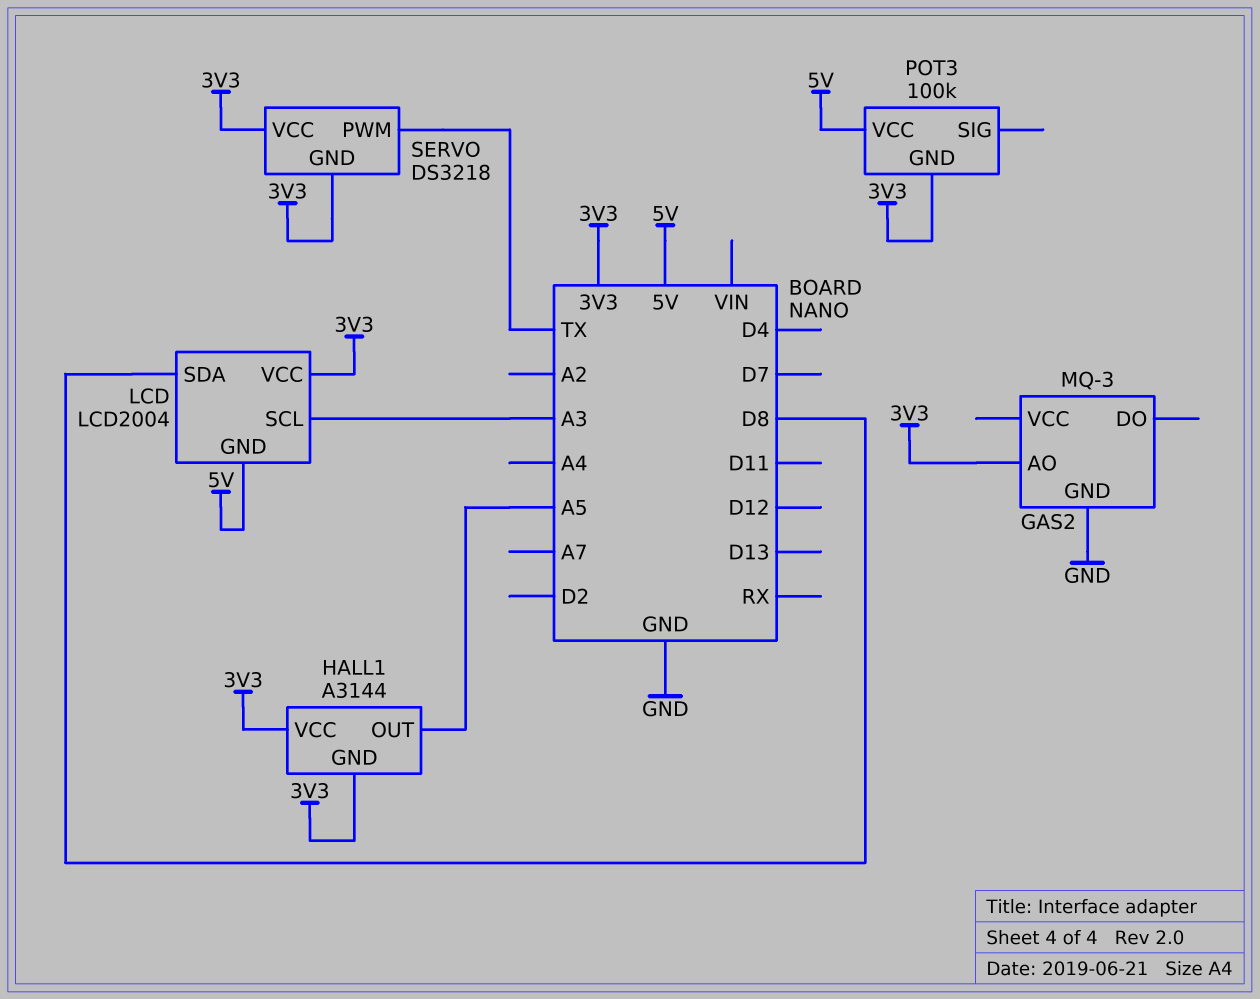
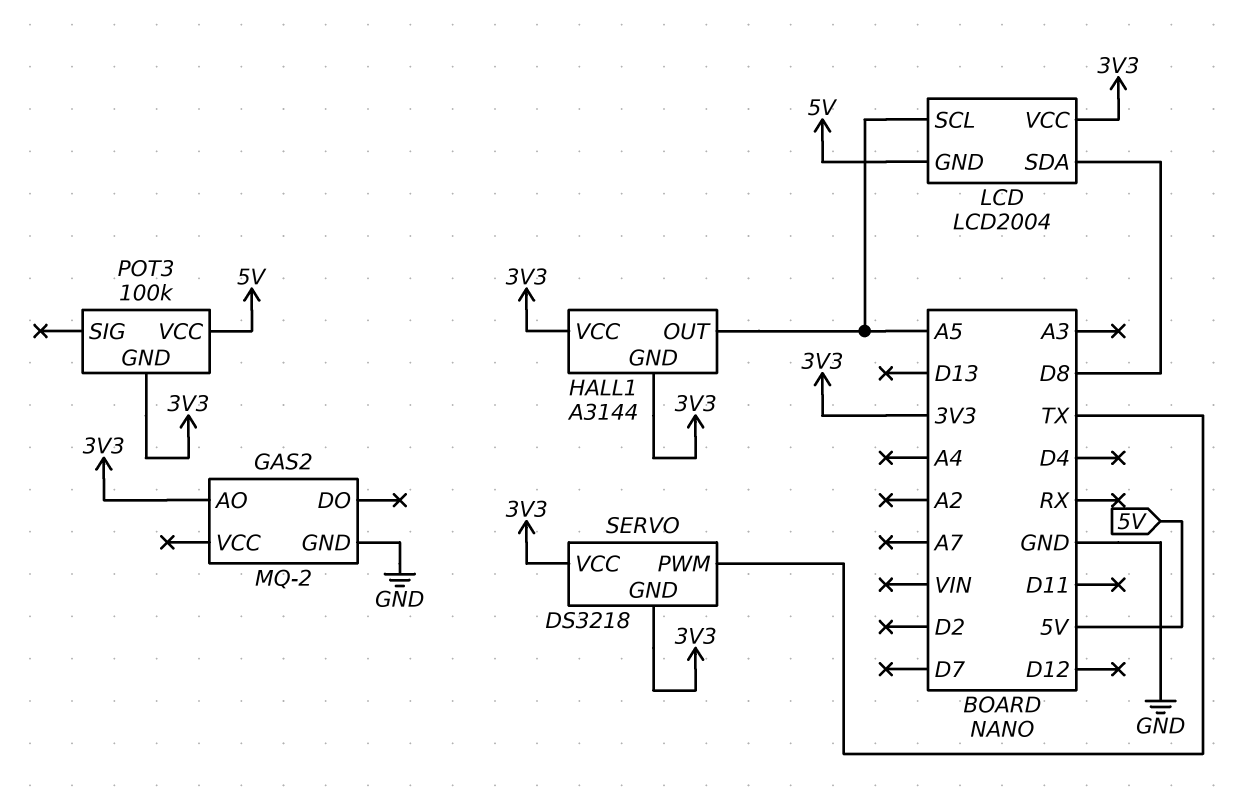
GAS2: MQ-3 -> MQ-2
LCD pin SCL: A3 -> A5

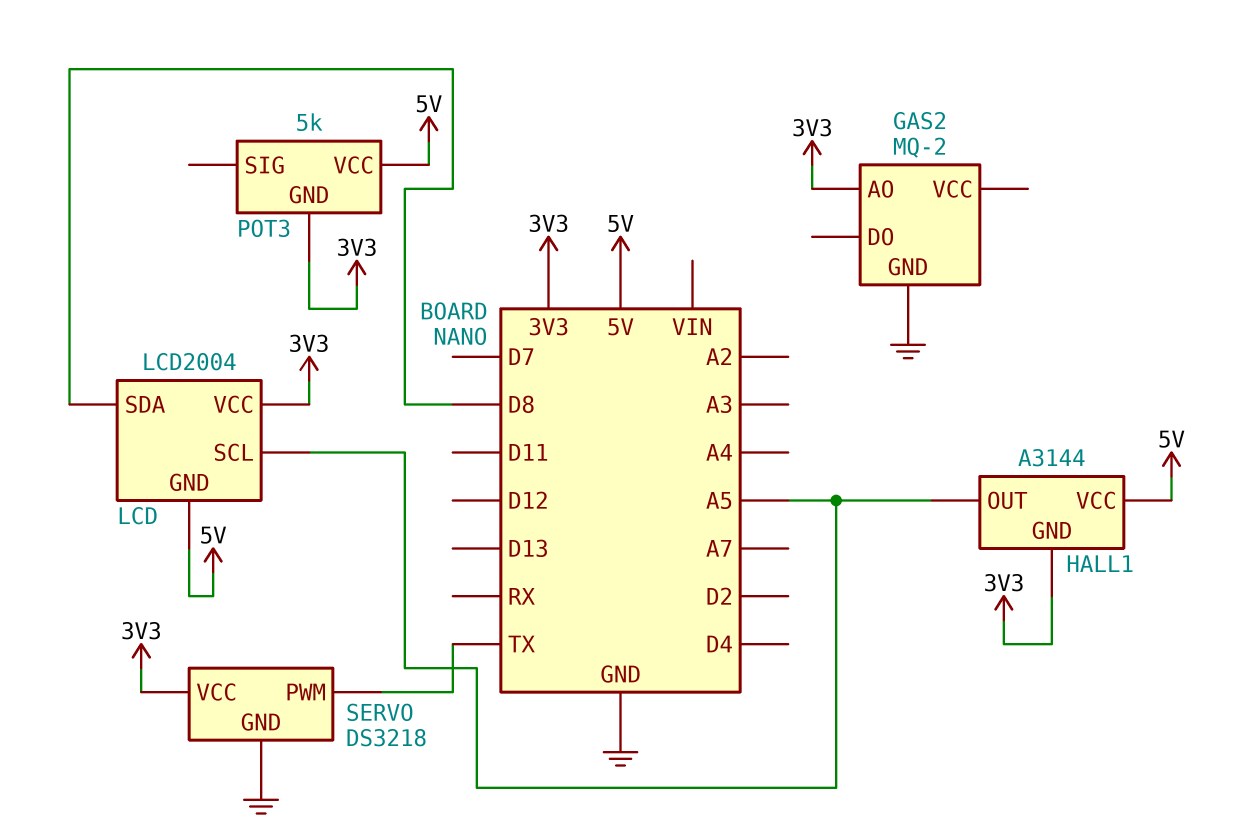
HALL1 pin VCC: 3V3 -> 5V
POT3: 100k -> 5k
SERVO pin GND: 3V3 -> GND

